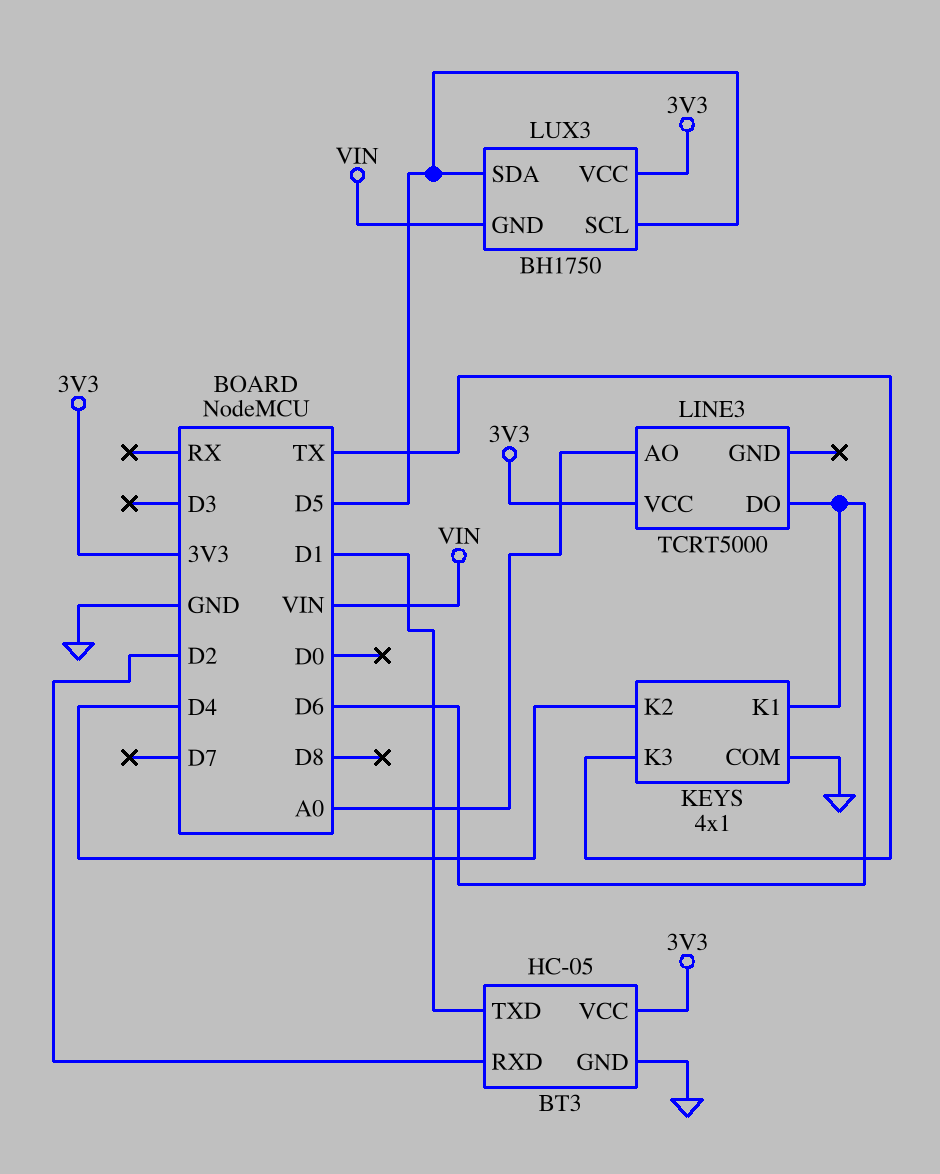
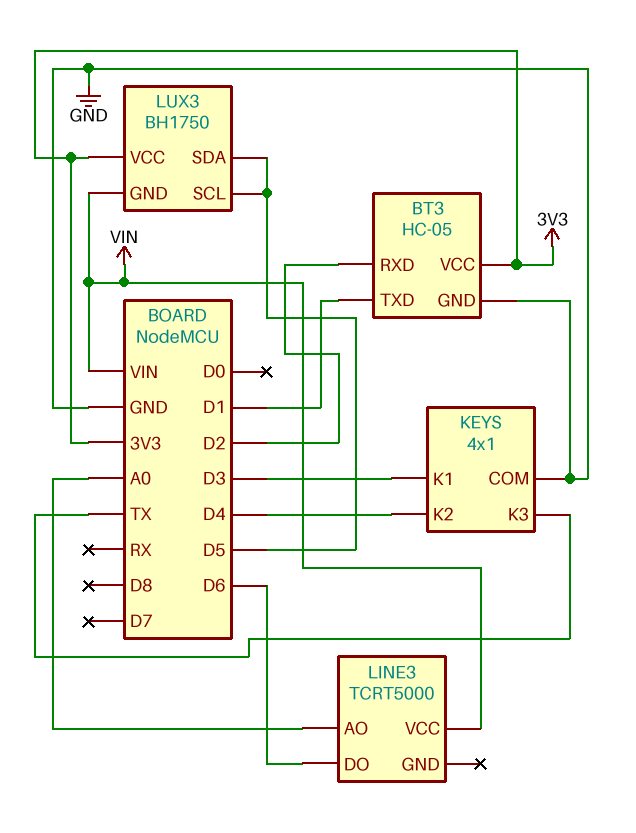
KEYS pin K1: D6 -> D3
LINE3 pin VCC: 3V3 -> VIN

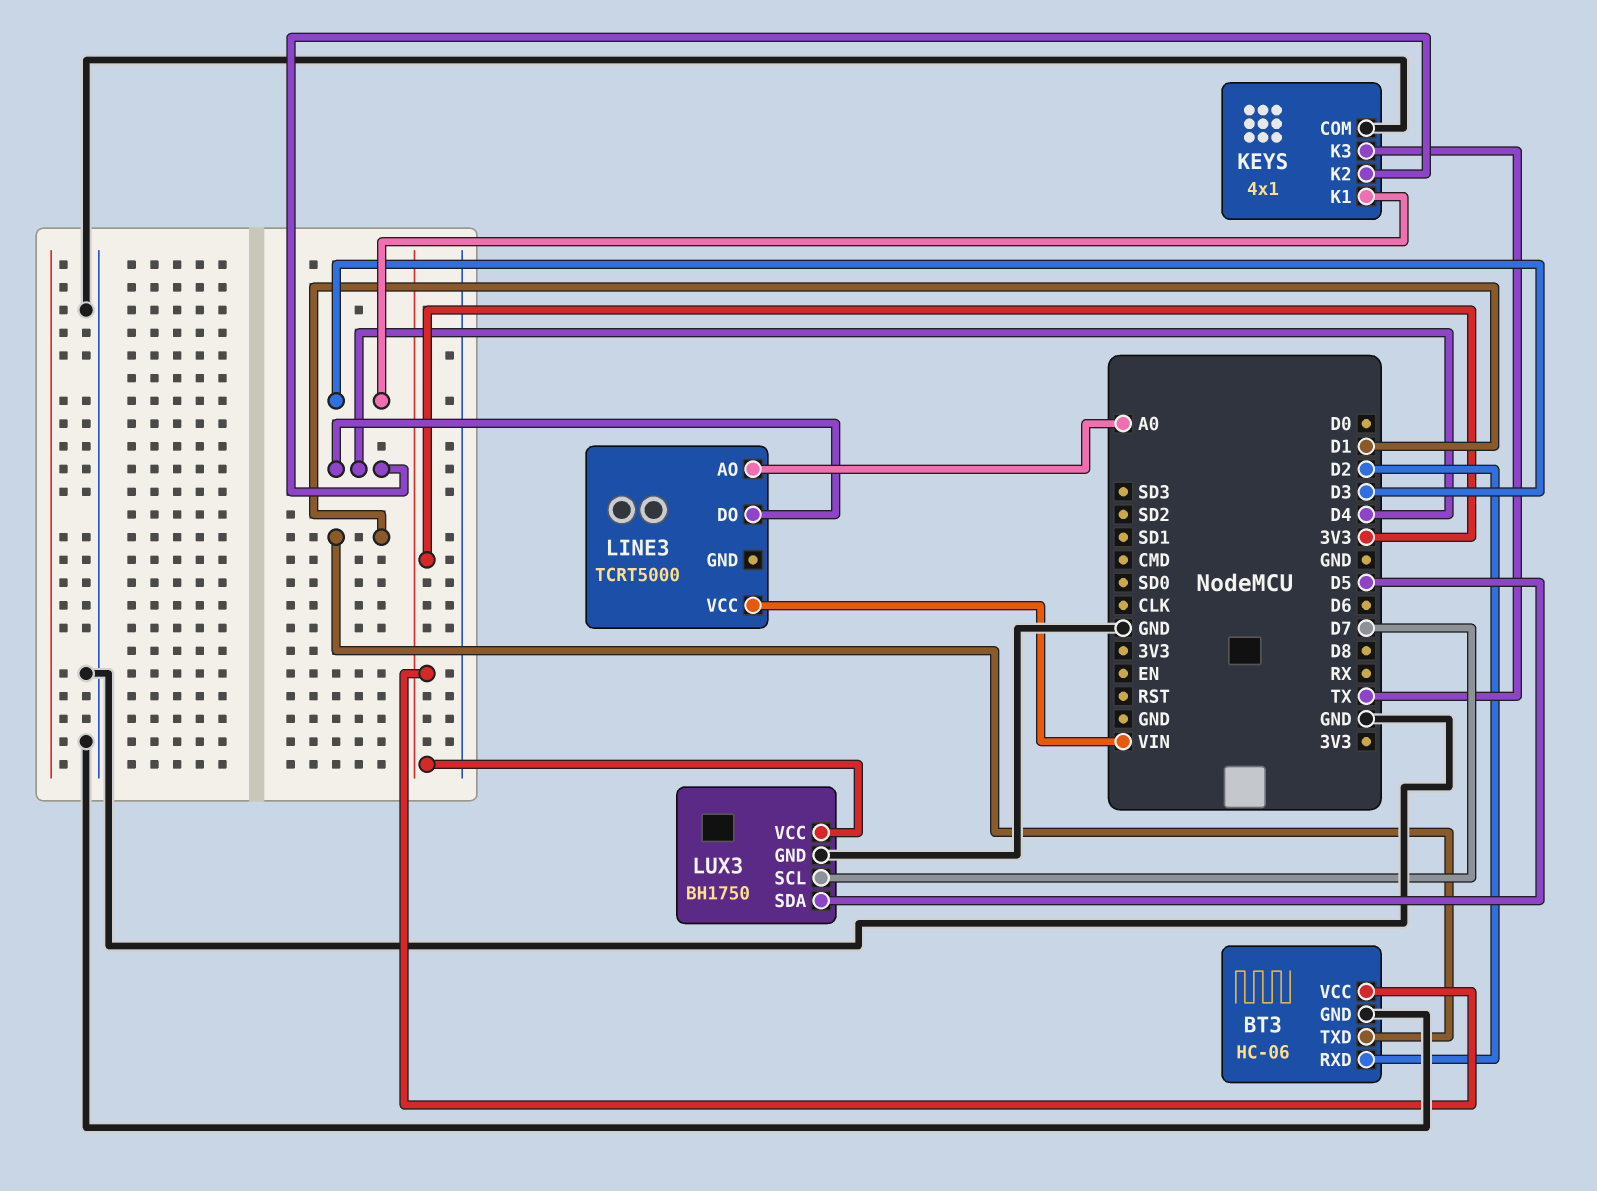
BT3: HC-05 -> HC-06
LINE3 pin DO: D6 -> D4
LUX3 pin GND: VIN -> GND
LUX3 pin SCL: D5 -> D7

